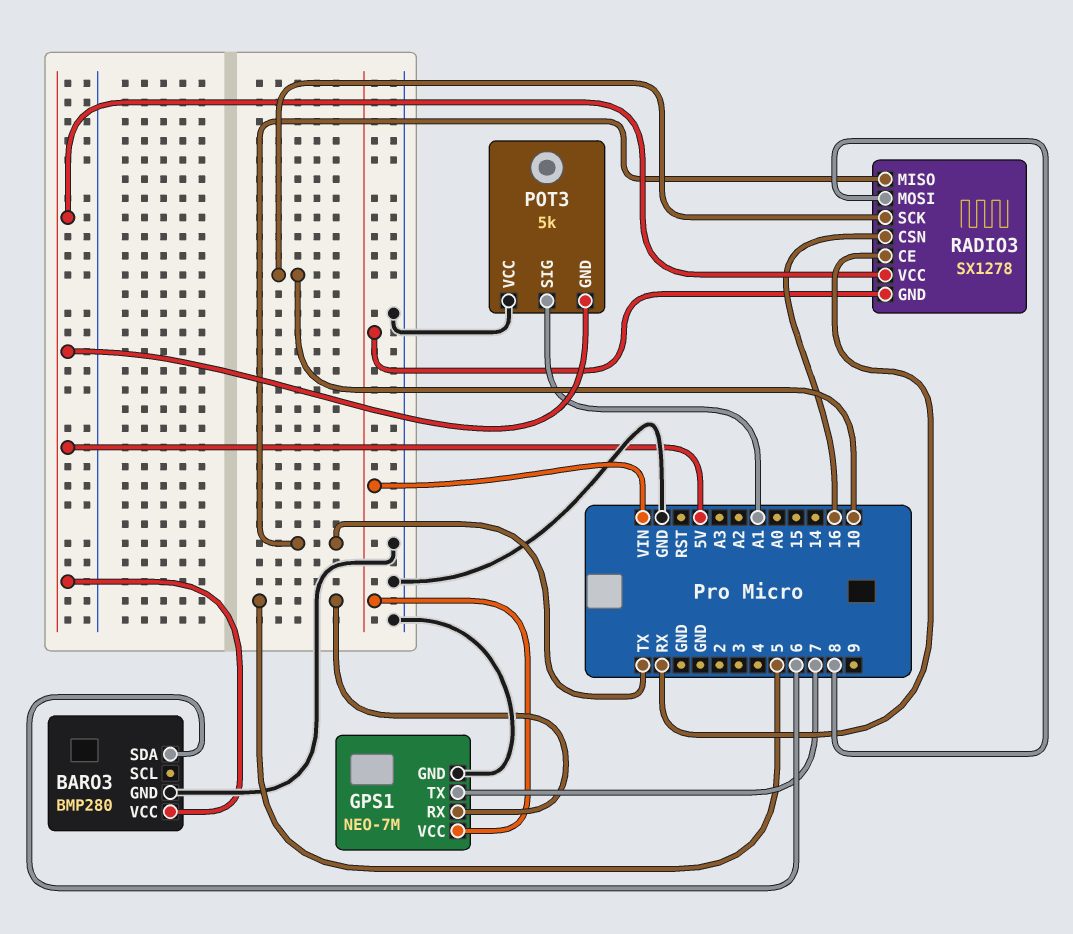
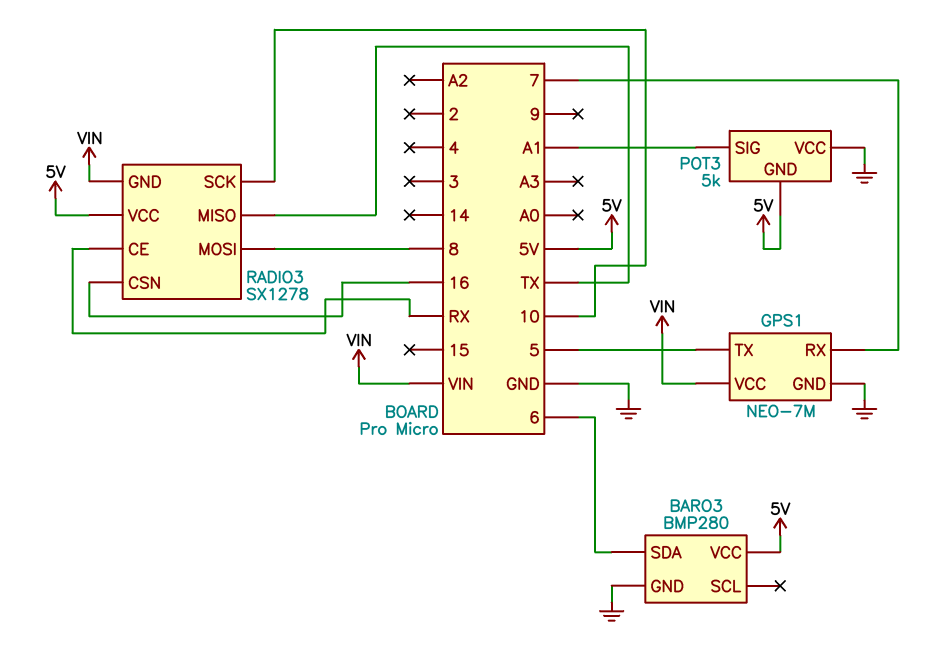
GPS1 pin RX: 5 -> 7
GPS1 pin TX: 7 -> 5

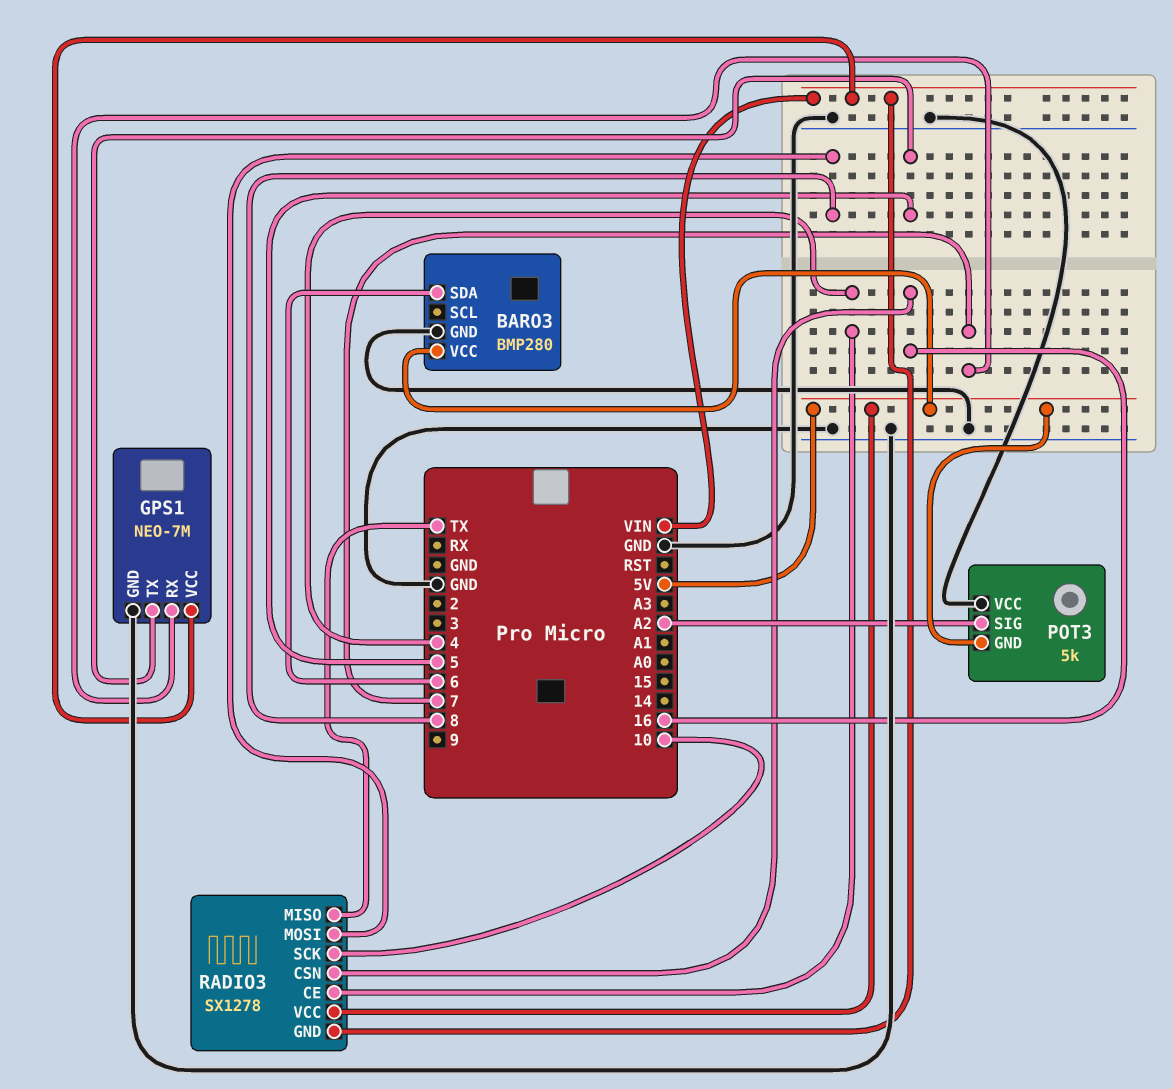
POT3 pin SIG: A1 -> A2
RADIO3 pin CE: RX -> 4

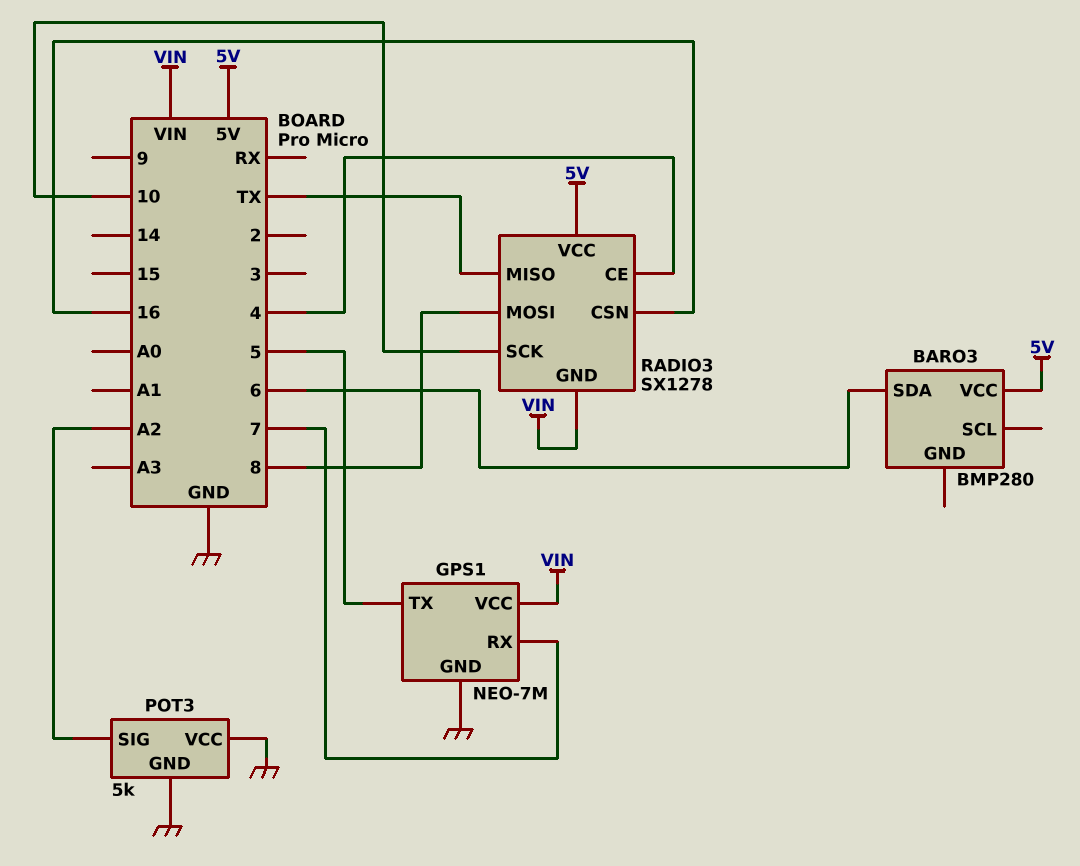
BARO3 pin GND: GND -> none
POT3 pin GND: 5V -> GND

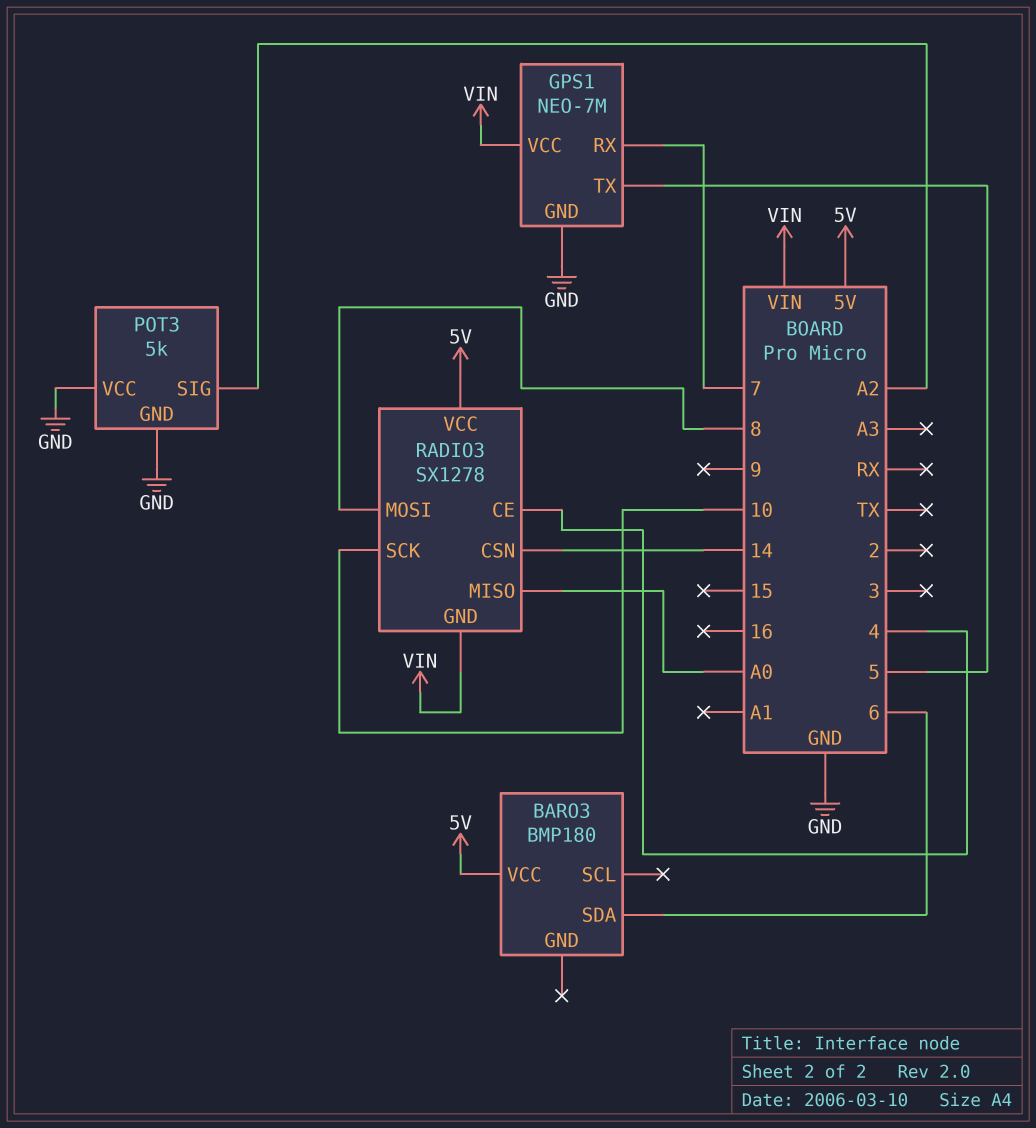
BARO3: BMP280 -> BMP180
RADIO3 pin CSN: 16 -> 14
RADIO3 pin MISO: TX -> A0

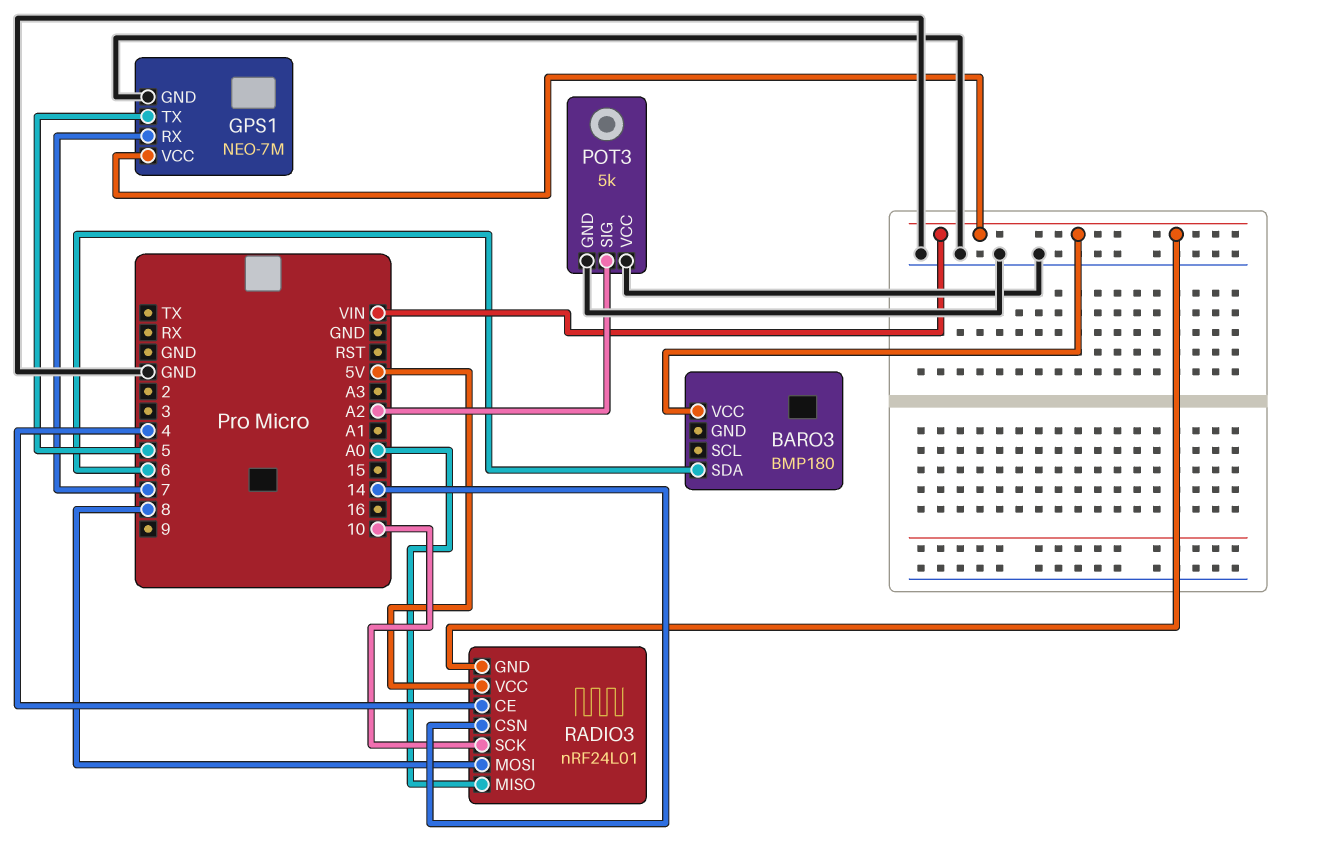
BARO3 pin VCC: 5V -> VIN
RADIO3: SX1278 -> nRF24L01

